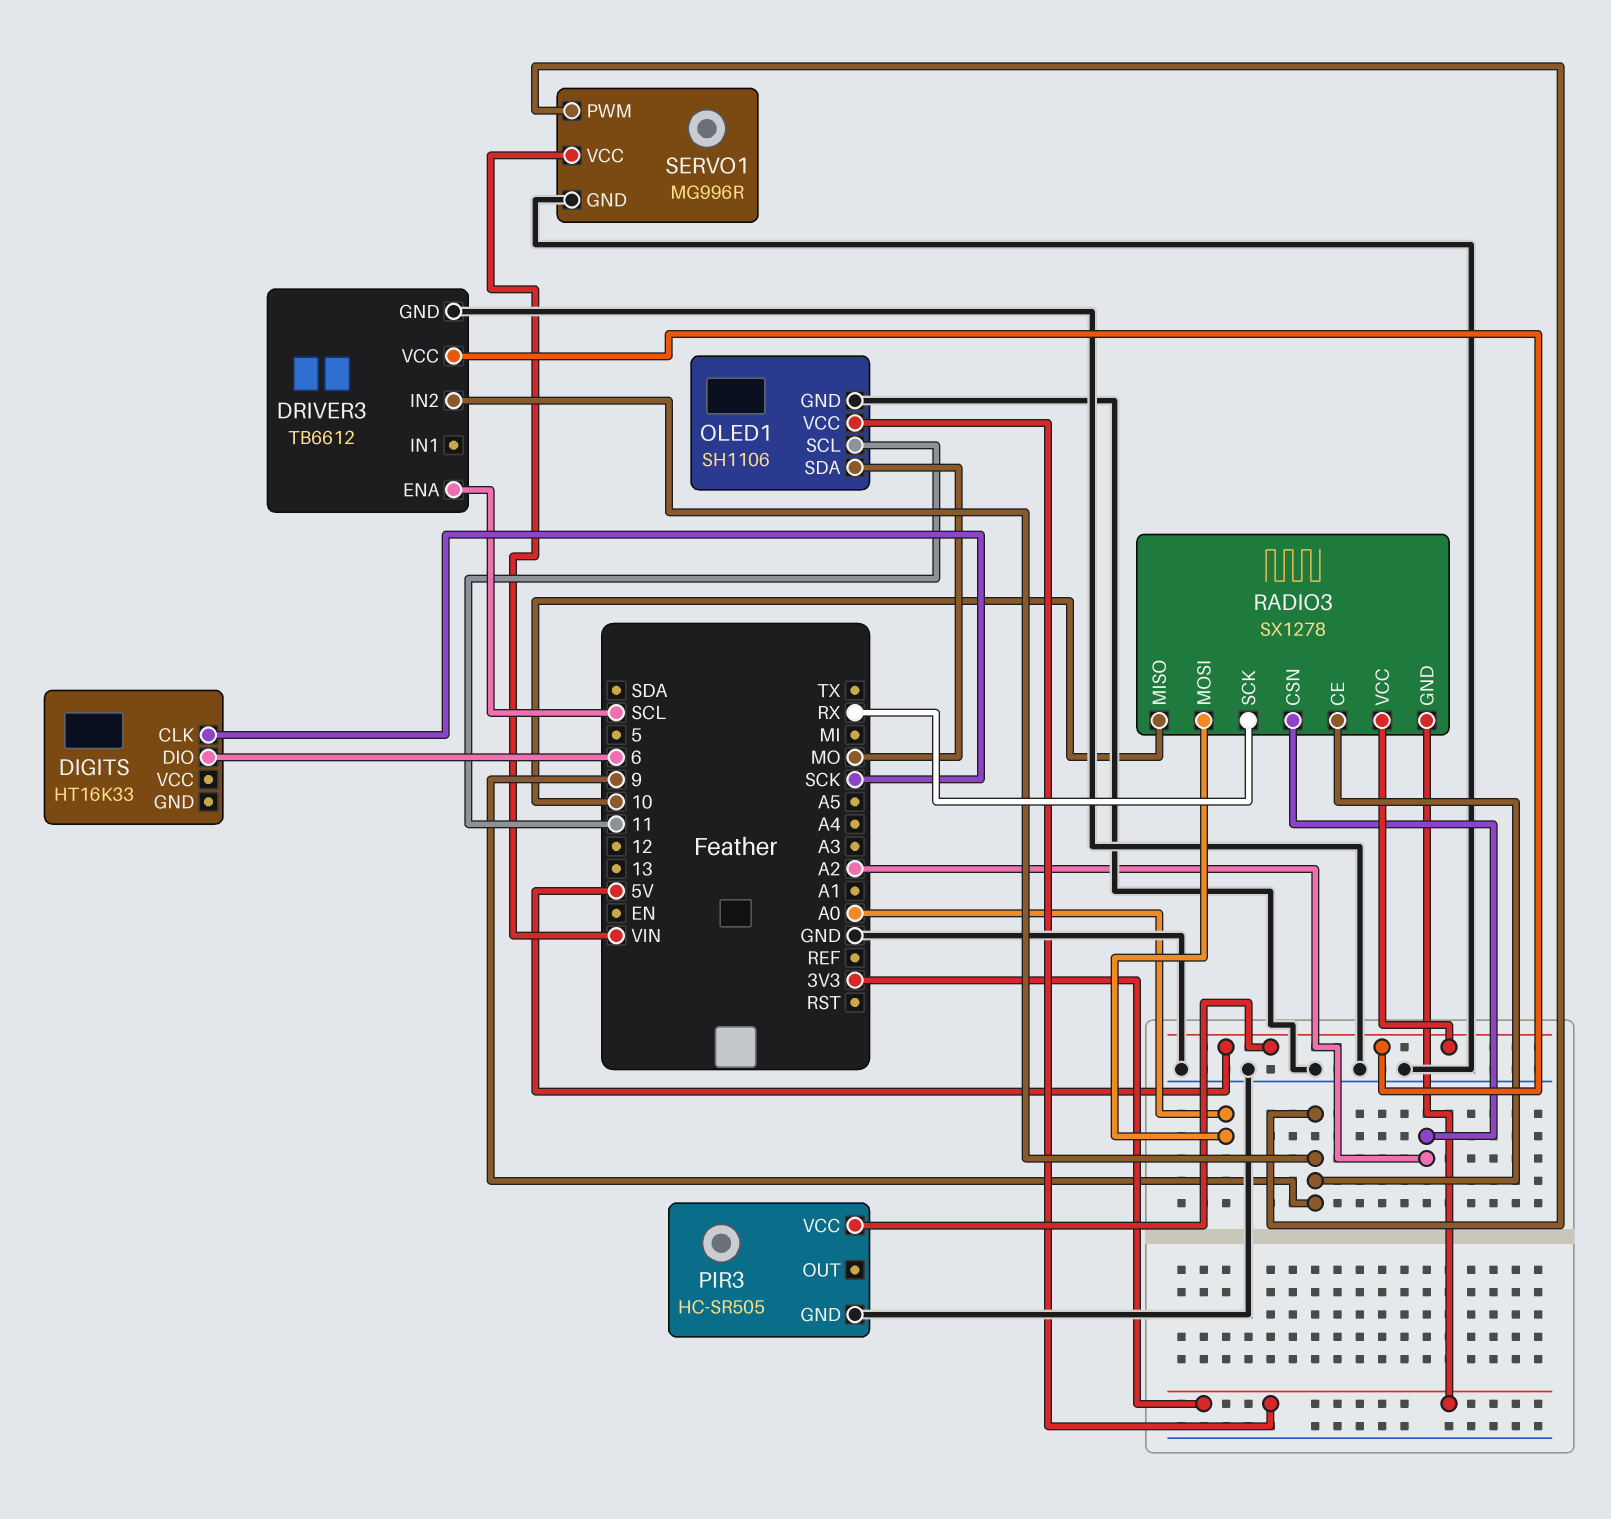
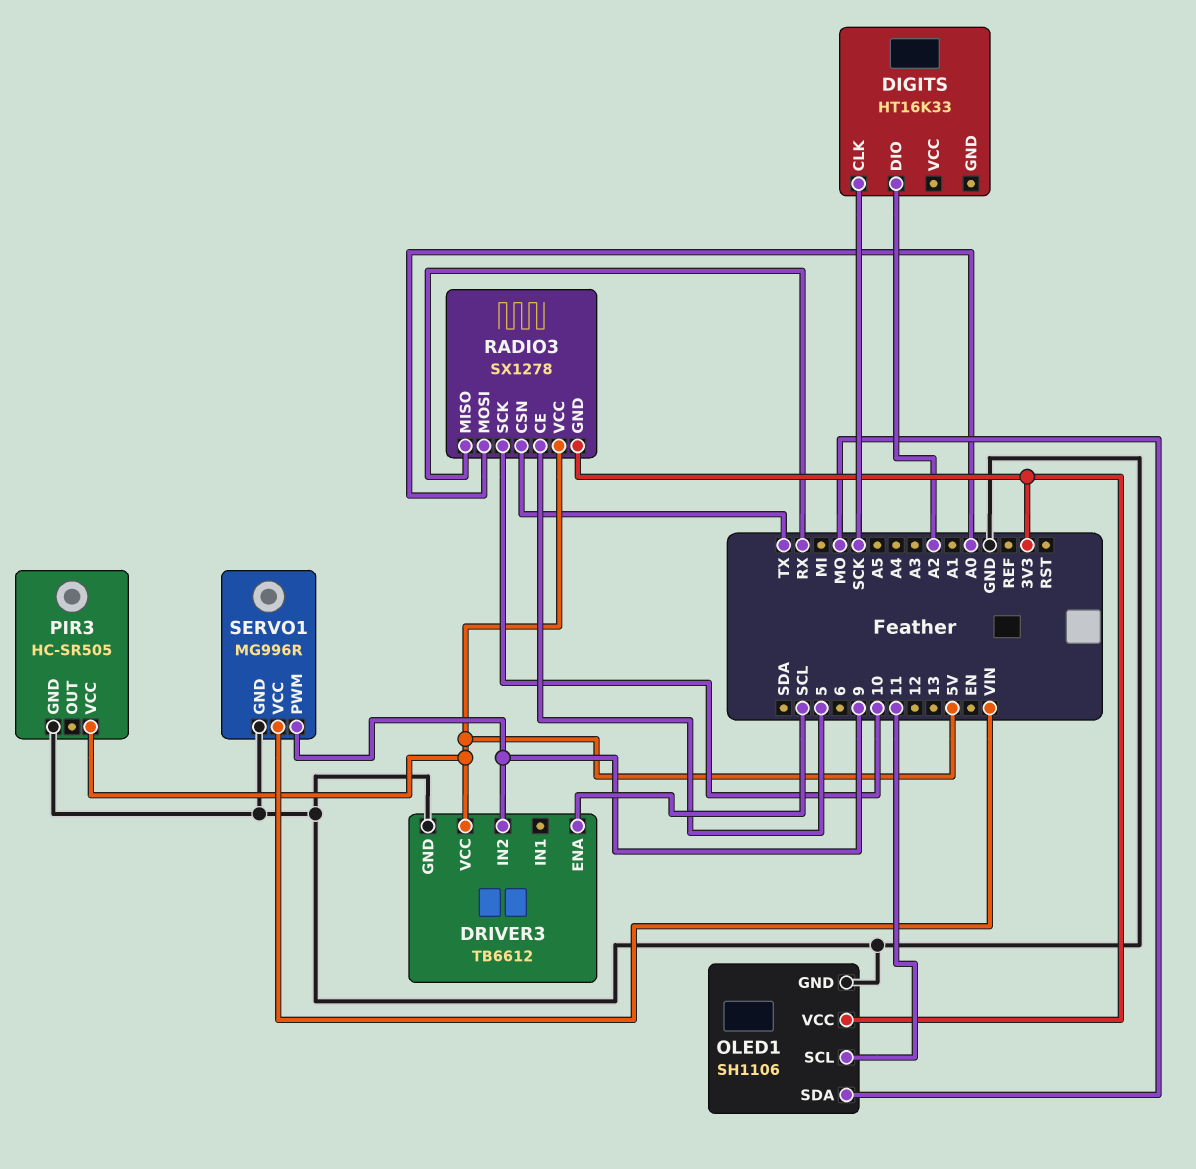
DIGITS pin DIO: 6 -> A2
RADIO3 pin CE: 9 -> 5
RADIO3 pin CSN: A2 -> TX
RADIO3 pin MISO: 10 -> RX
RADIO3 pin SCK: RX -> 10

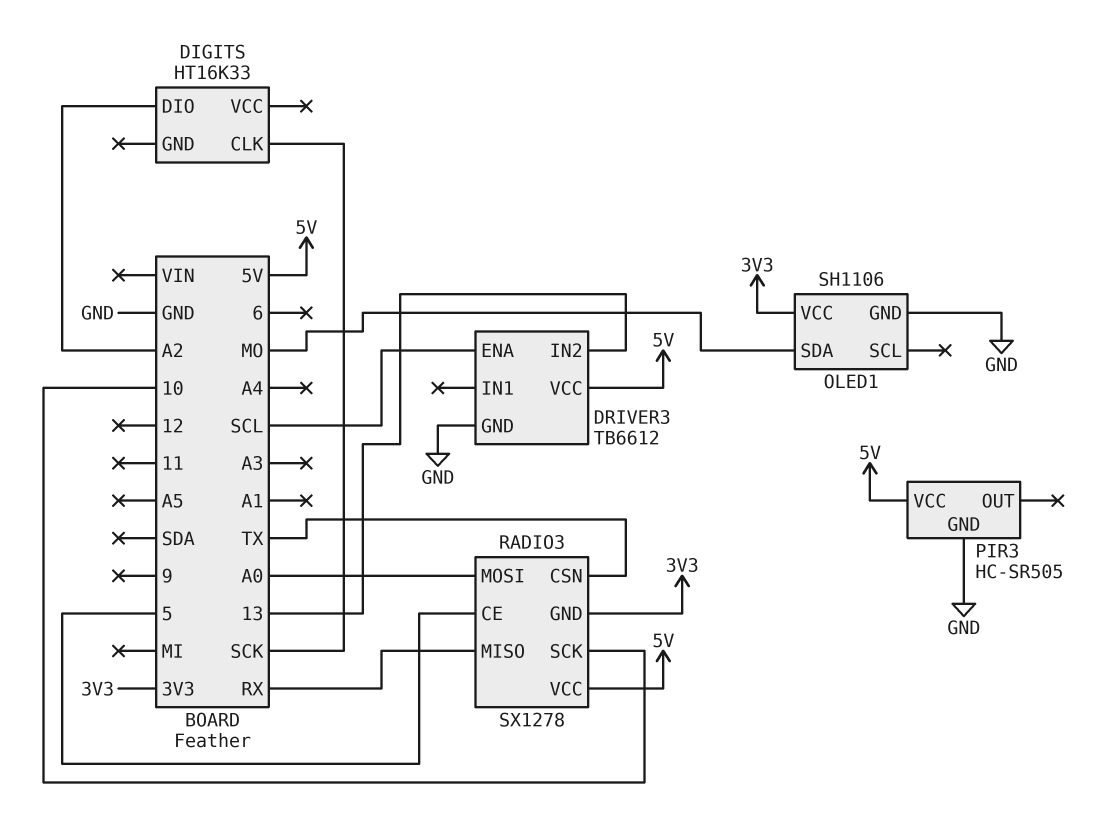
DRIVER3 pin IN2: 9 -> 13
OLED1 pin SCL: 11 -> none
SERVO1: MG996R -> none
SERVO1 pin GND: GND -> none
SERVO1 pin PWM: 9 -> none
SERVO1 pin VCC: VIN -> none

